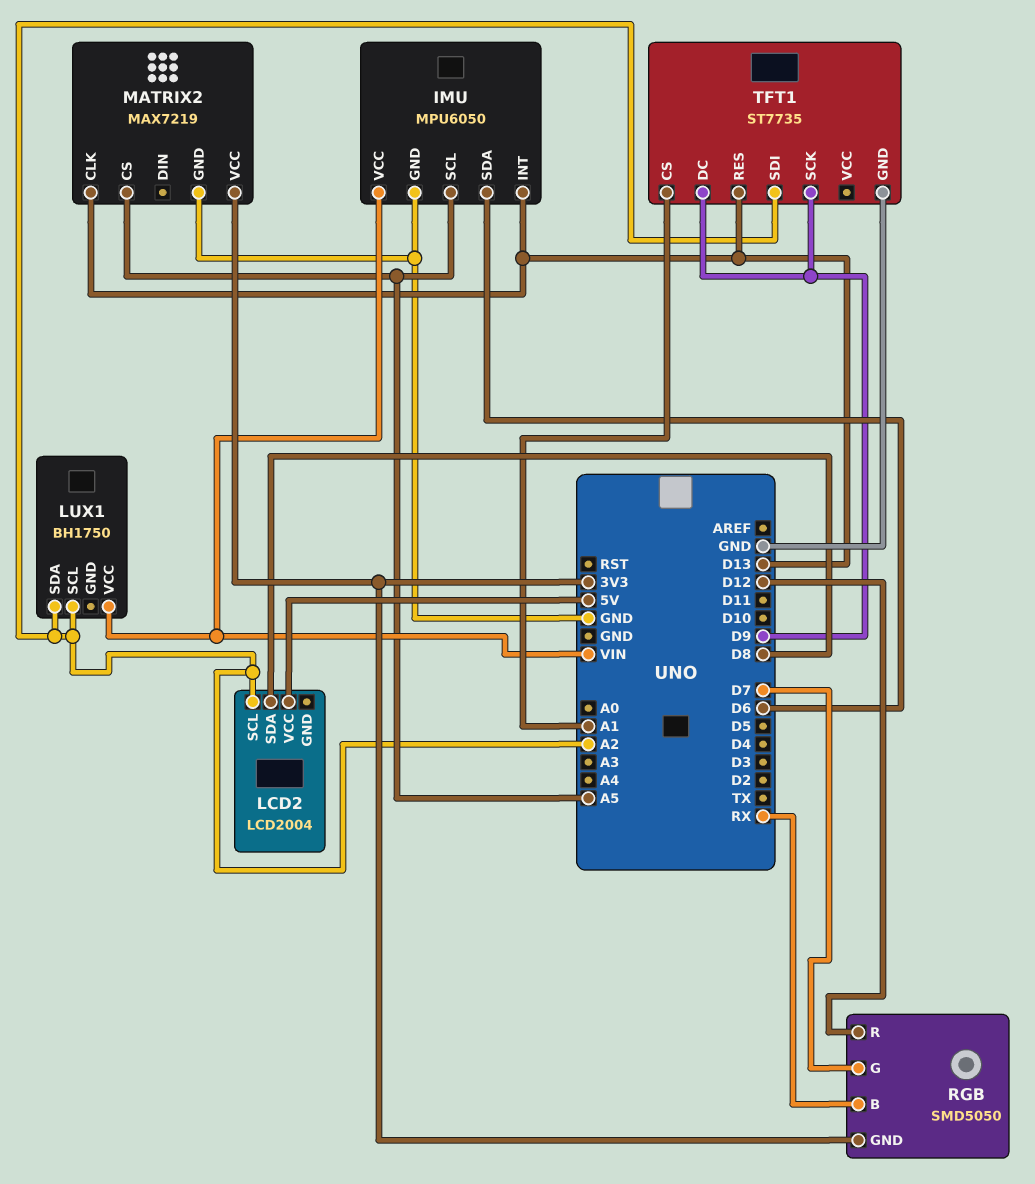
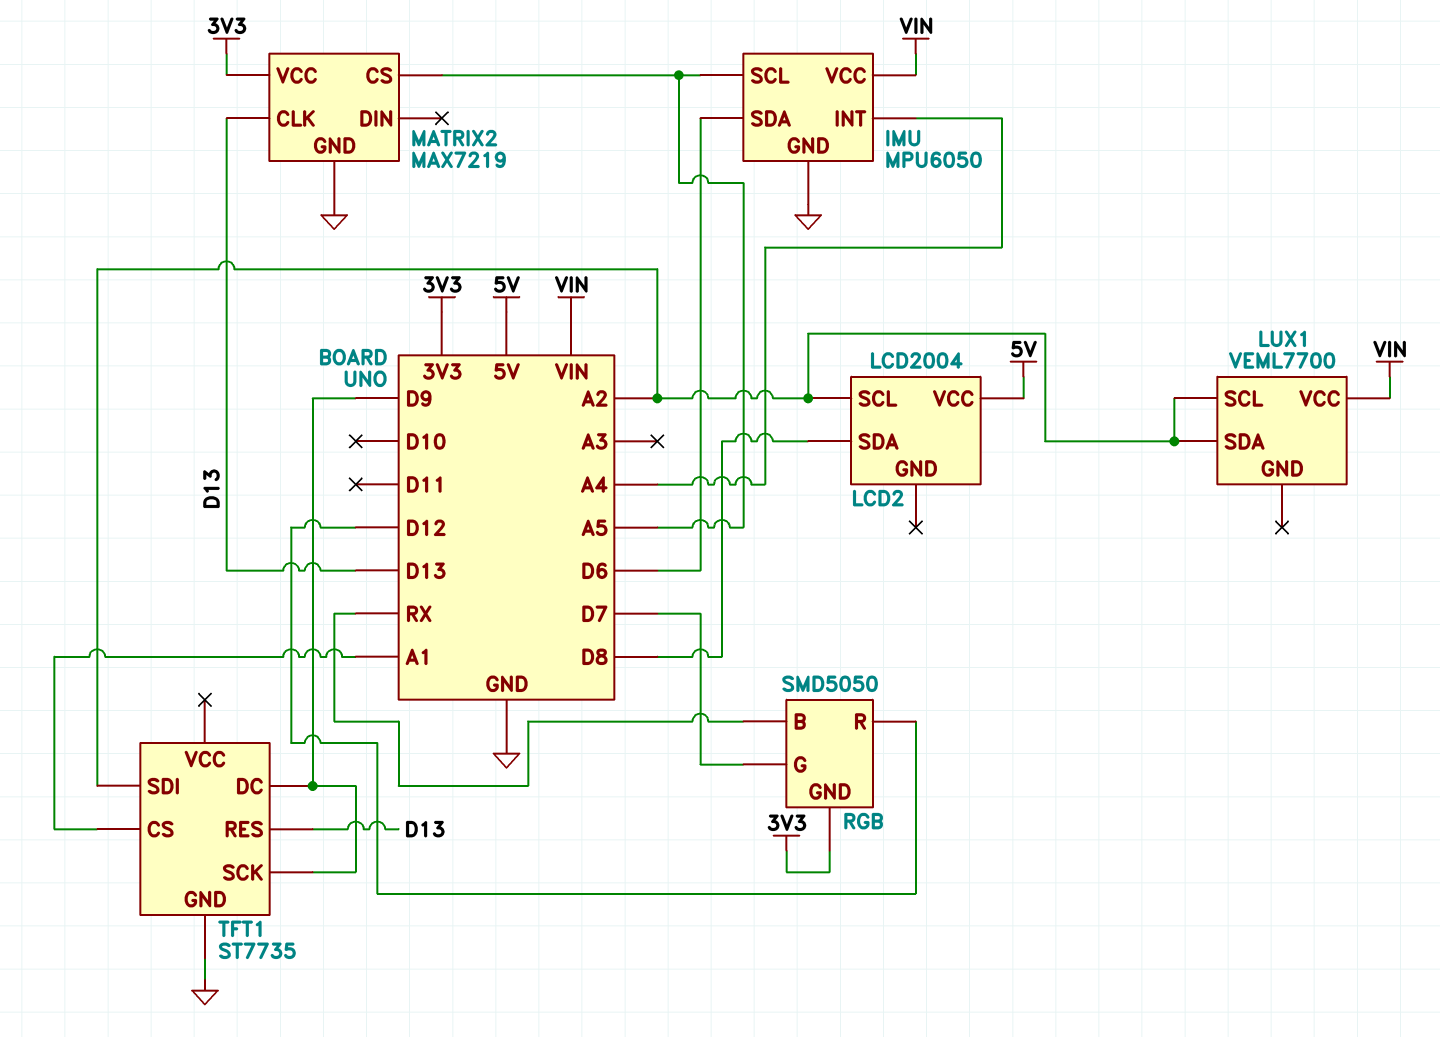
IMU pin INT: D13 -> A4
LUX1: BH1750 -> VEML7700

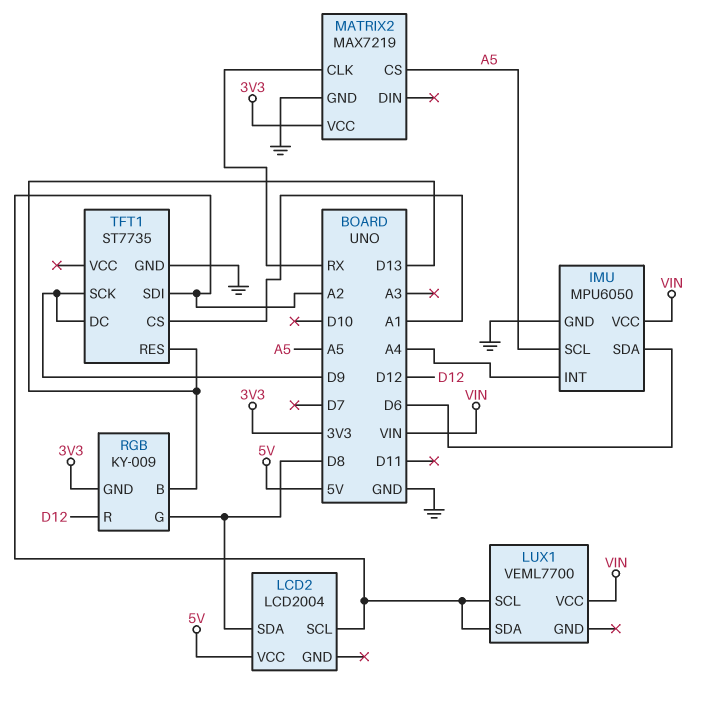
MATRIX2 pin CLK: D13 -> RX
RGB: SMD5050 -> KY-009
RGB pin B: RX -> D13
RGB pin G: D7 -> D8

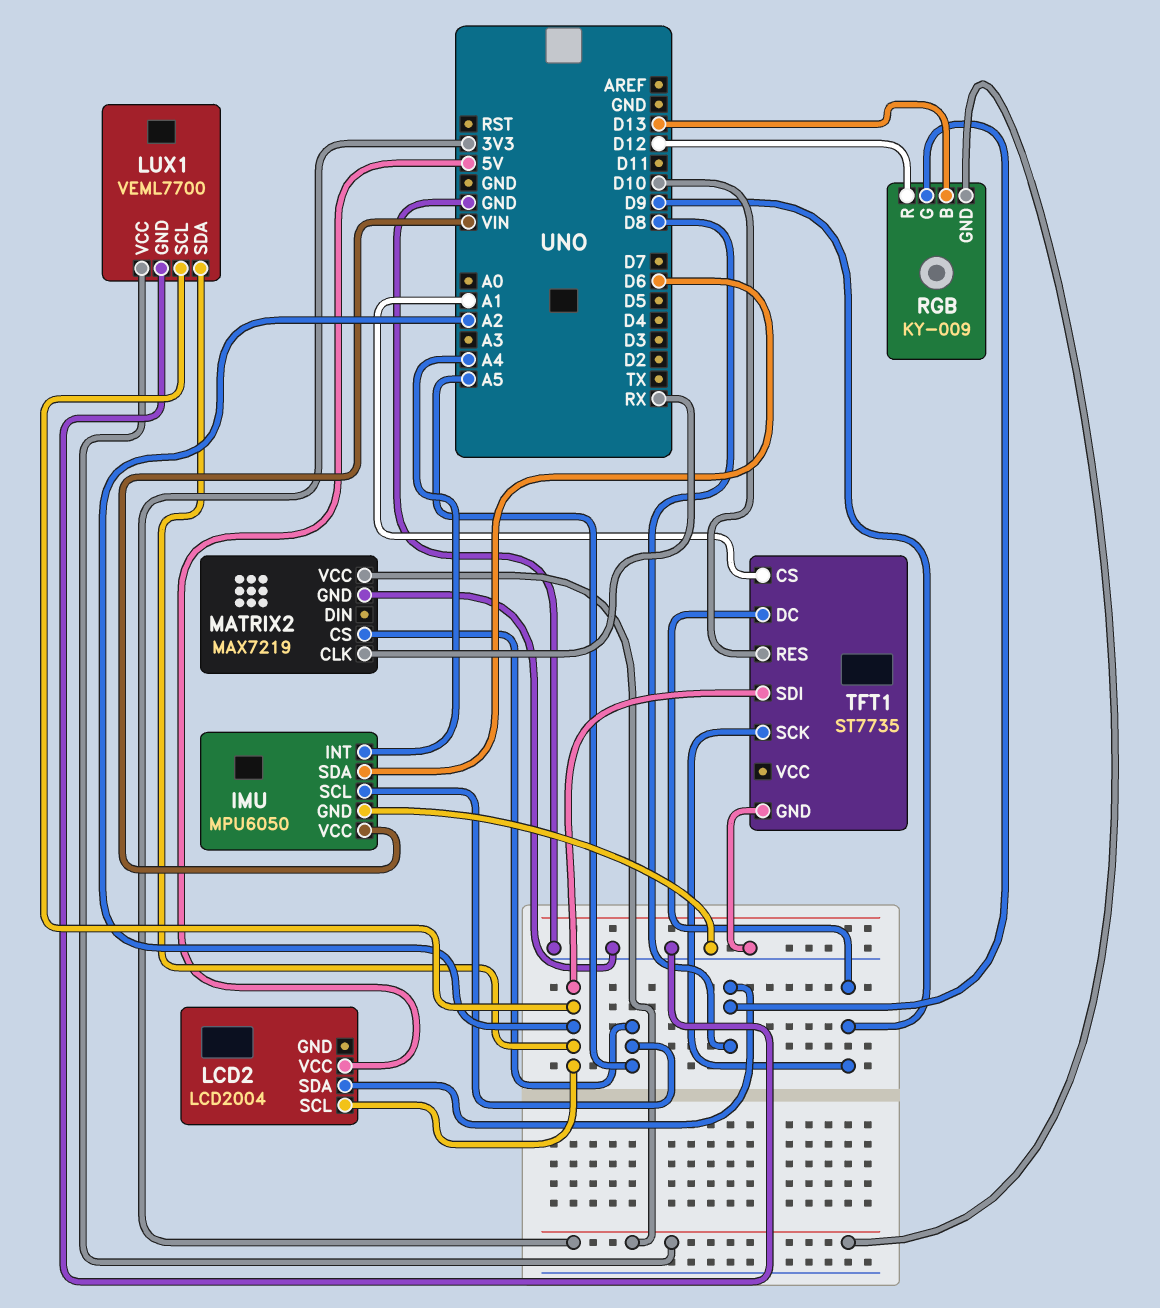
LUX1 pin GND: none -> GND
LUX1 pin VCC: VIN -> 3V3
TFT1 pin RES: D13 -> D10

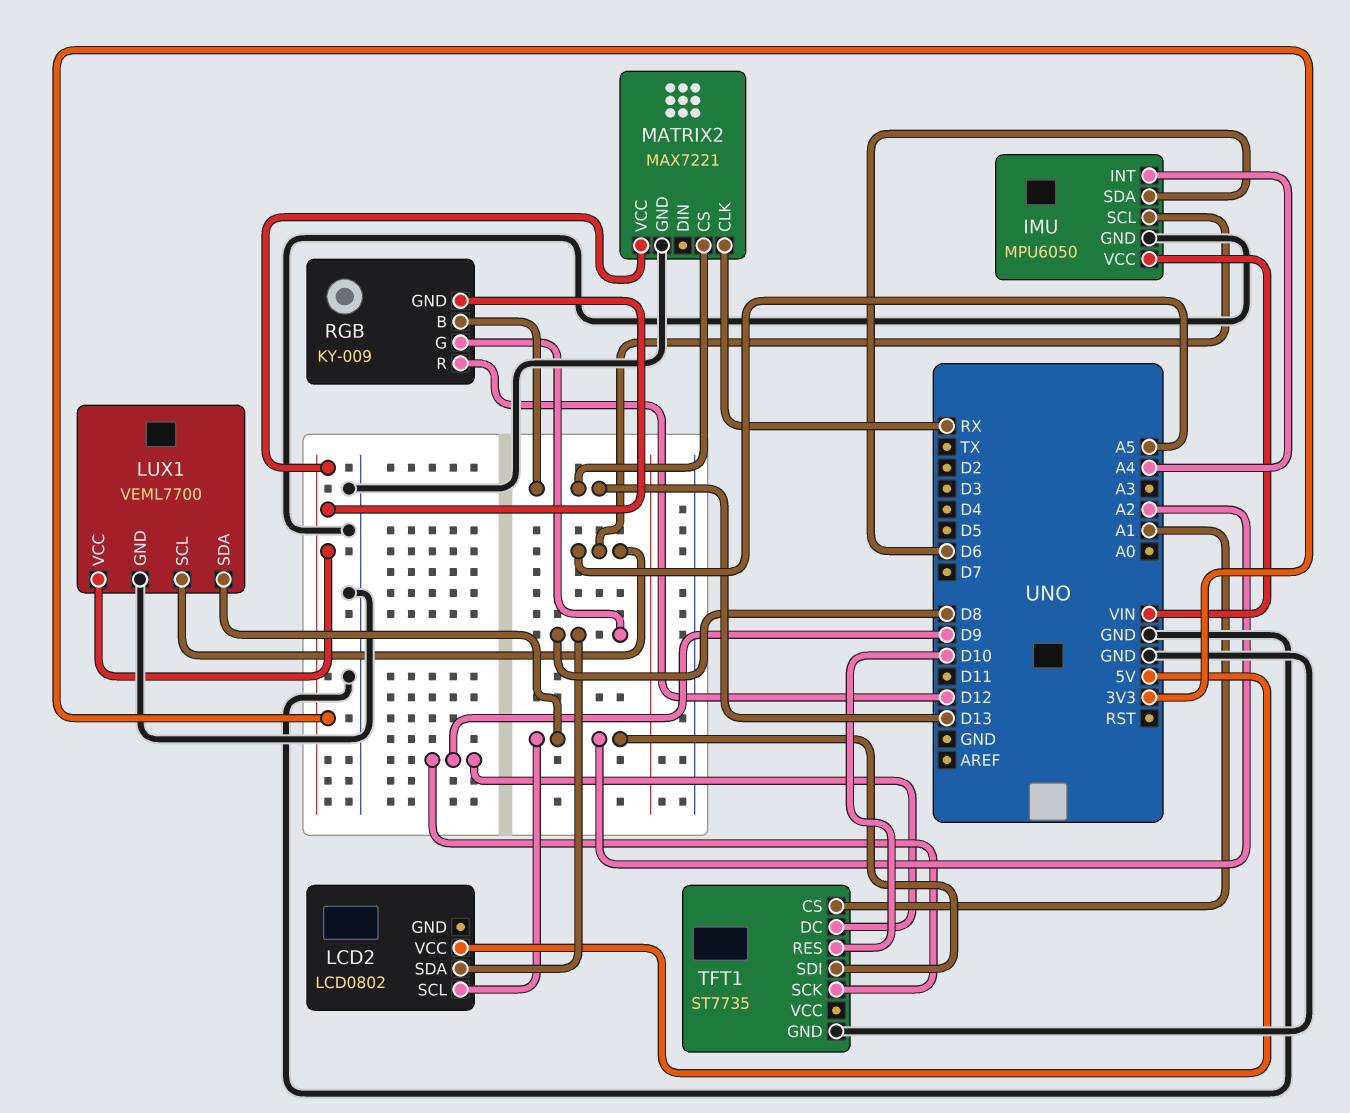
LCD2: LCD2004 -> LCD0802
LUX1 pin SCL: A2 -> A5
MATRIX2: MAX7219 -> MAX7221
MATRIX2 pin CS: A5 -> D13

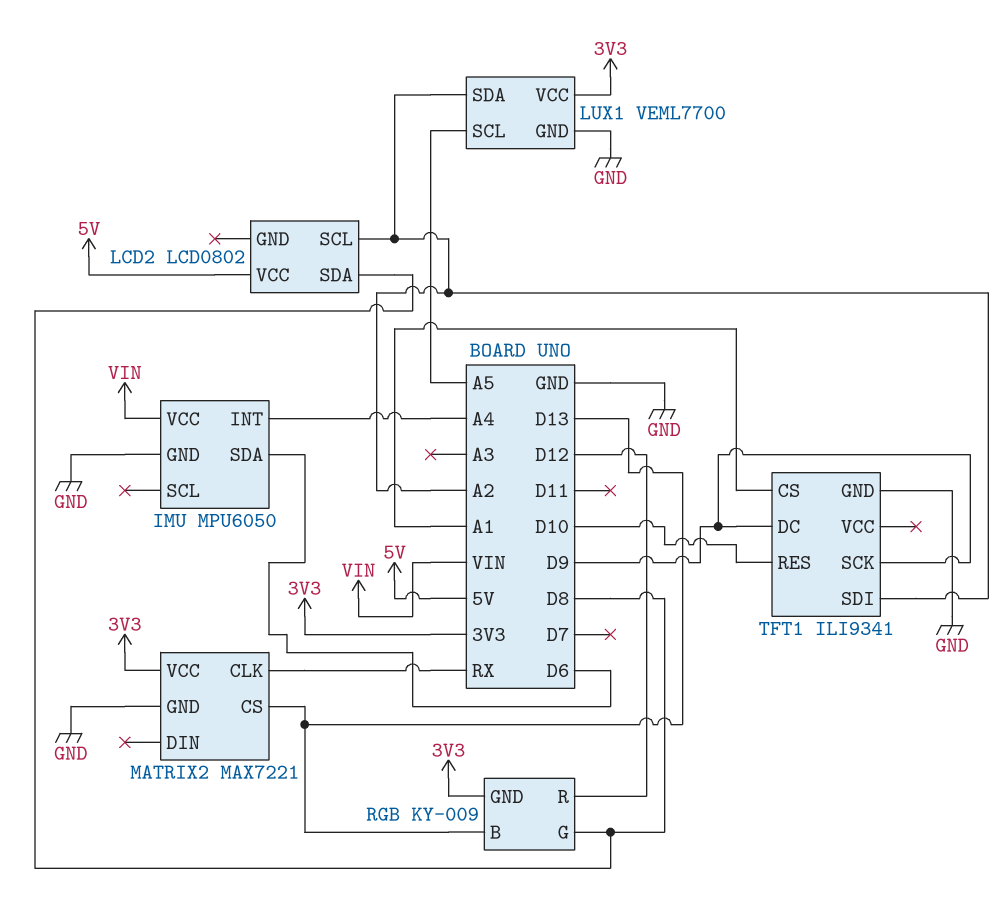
IMU pin SCL: A5 -> none
TFT1: ST7735 -> ILI9341

